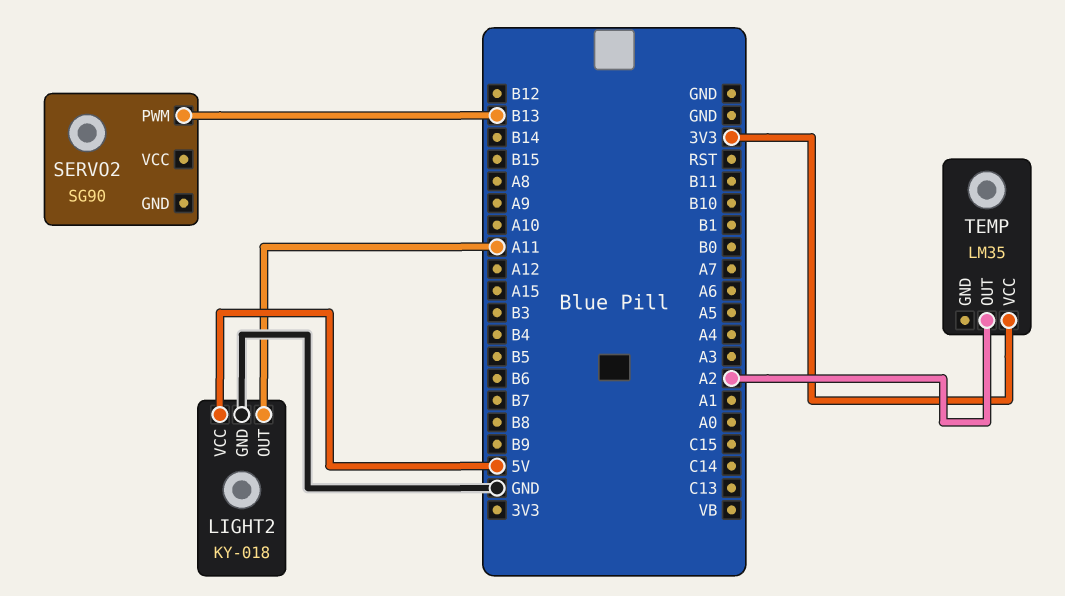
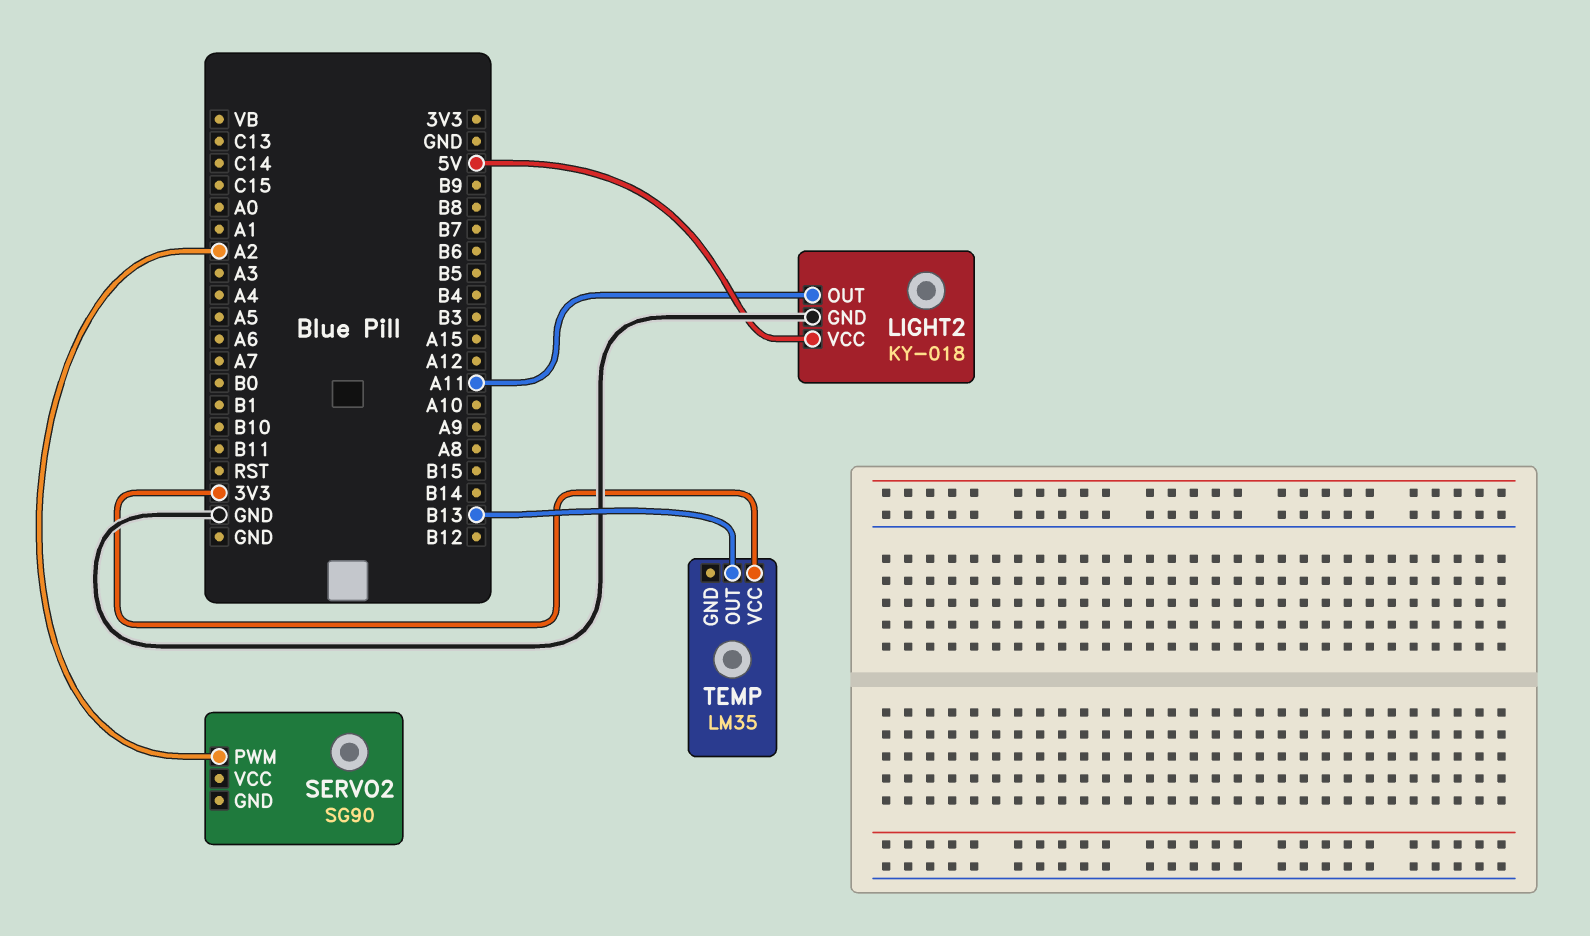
SERVO2 pin PWM: B13 -> A2
TEMP pin OUT: A2 -> B13

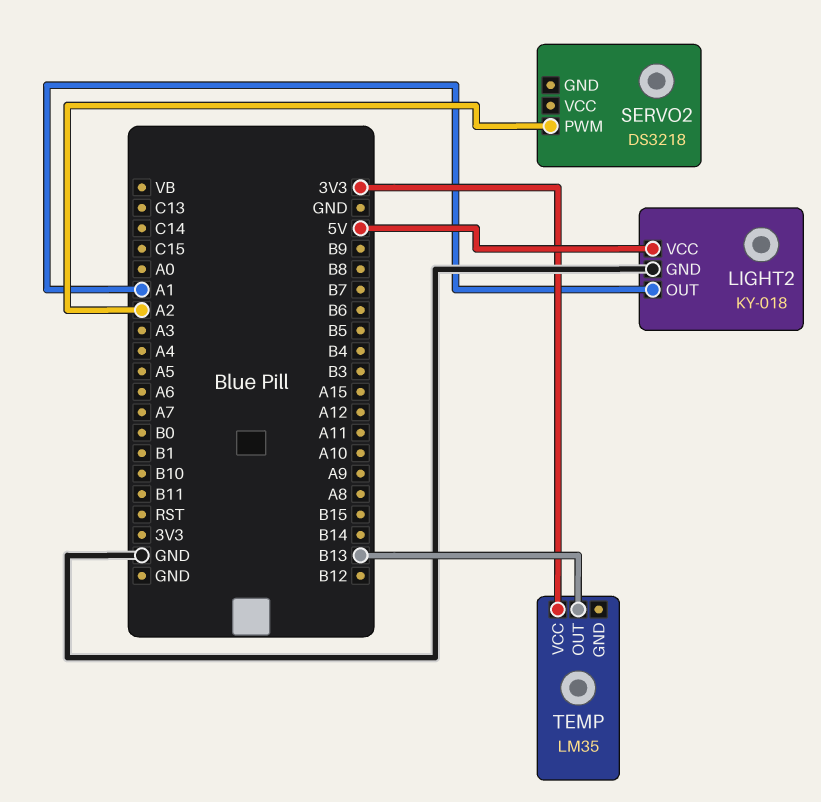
LIGHT2 pin OUT: A11 -> A1
SERVO2: SG90 -> DS3218

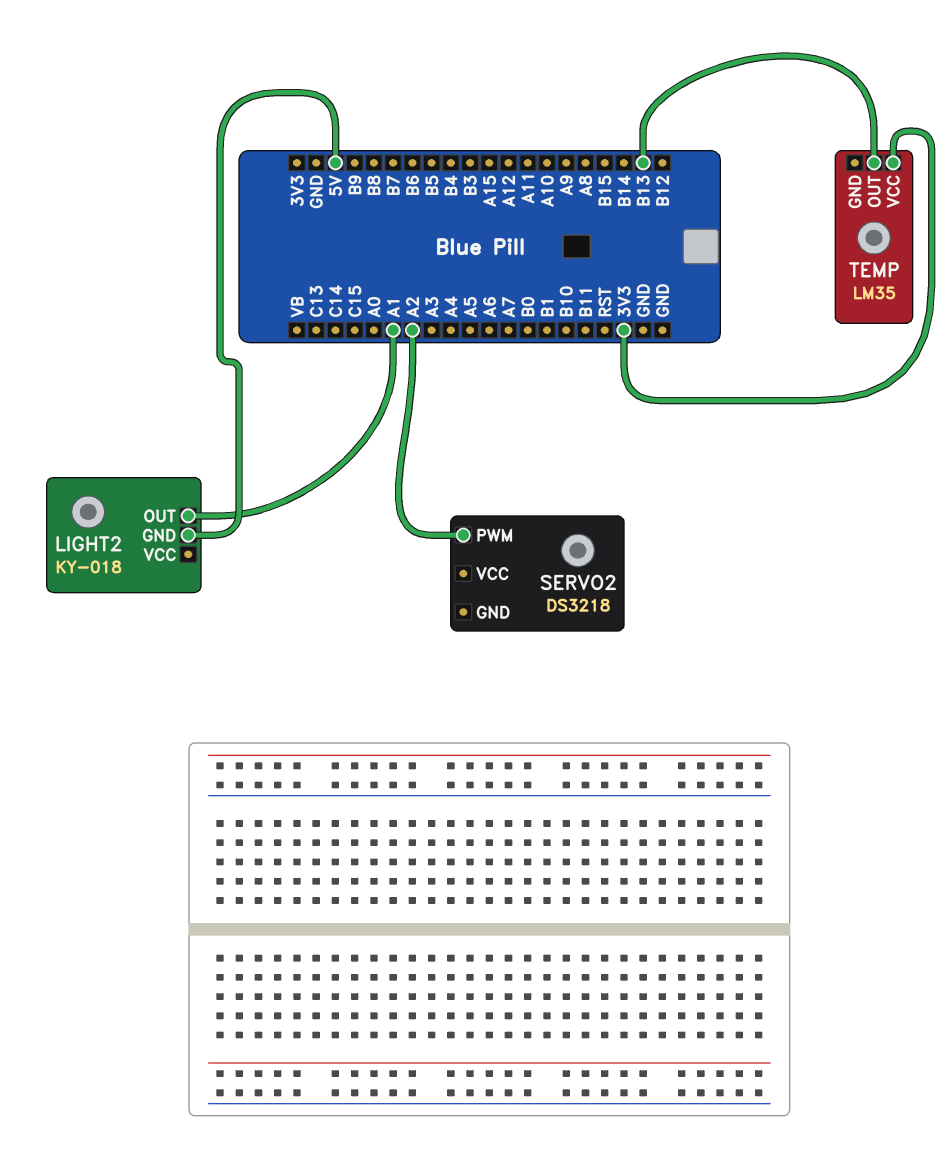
LIGHT2 pin GND: GND -> 5V
LIGHT2 pin VCC: 5V -> none

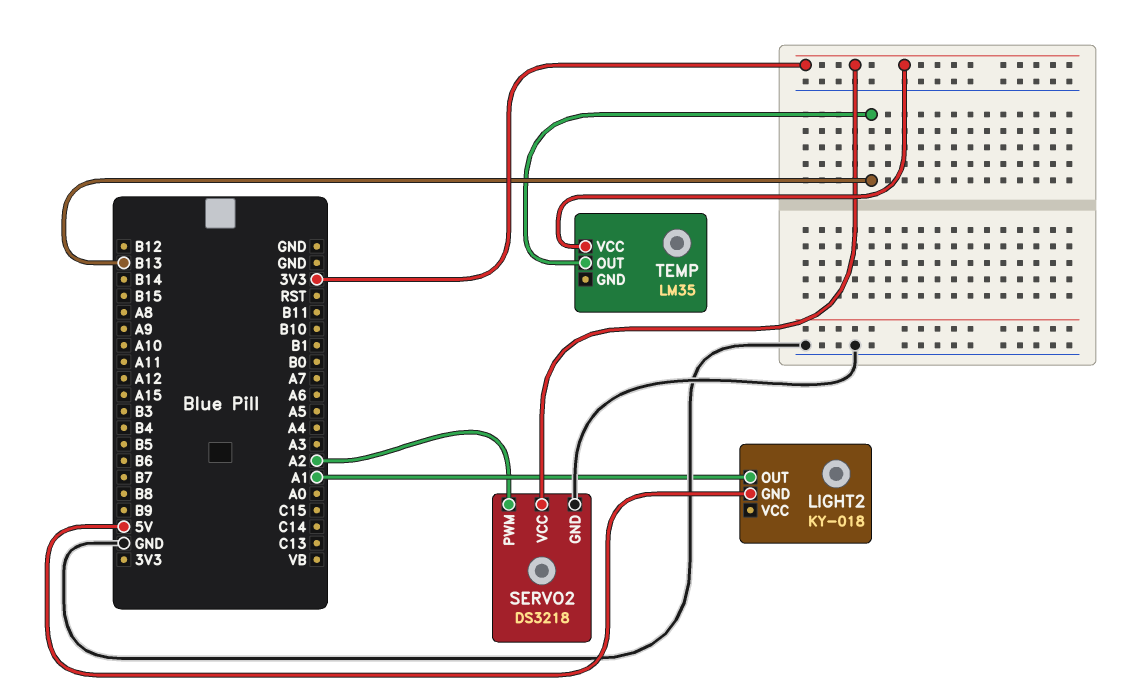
SERVO2 pin GND: none -> GND
SERVO2 pin VCC: none -> 3V3

